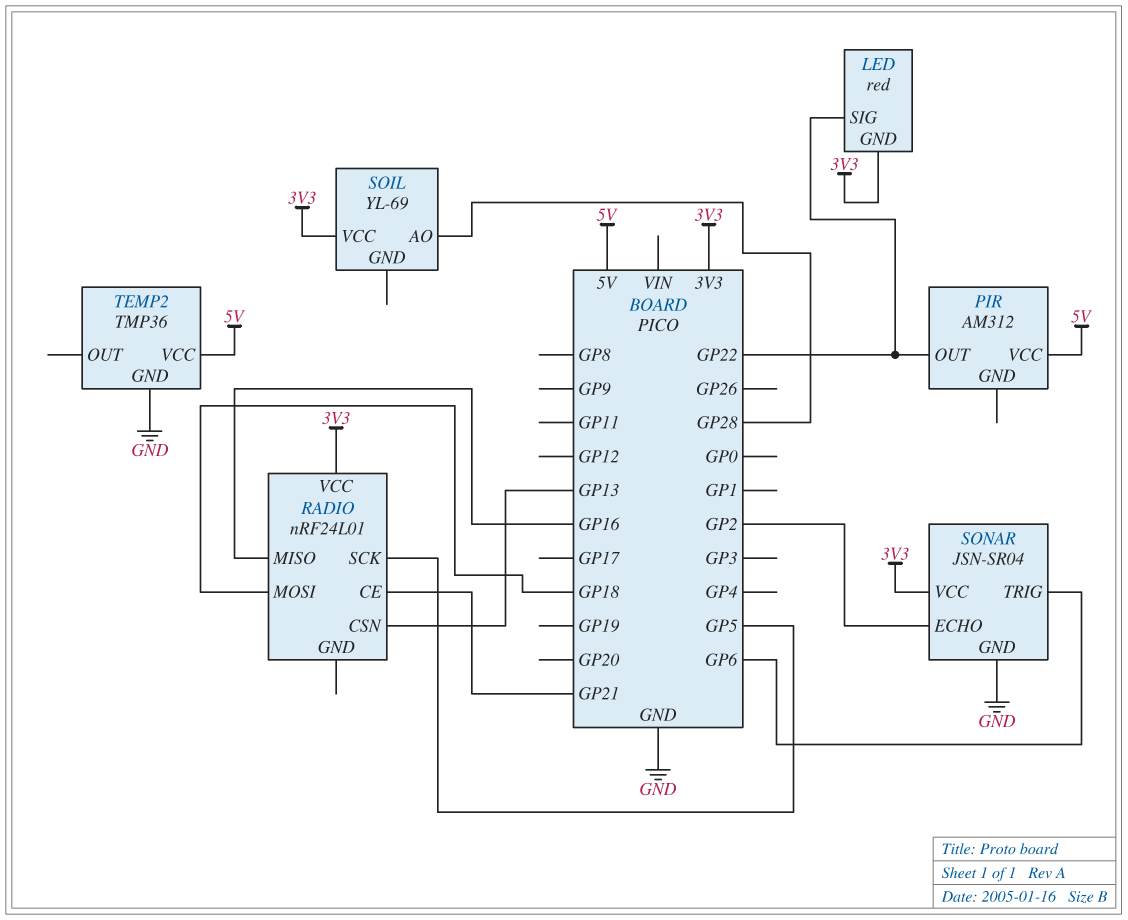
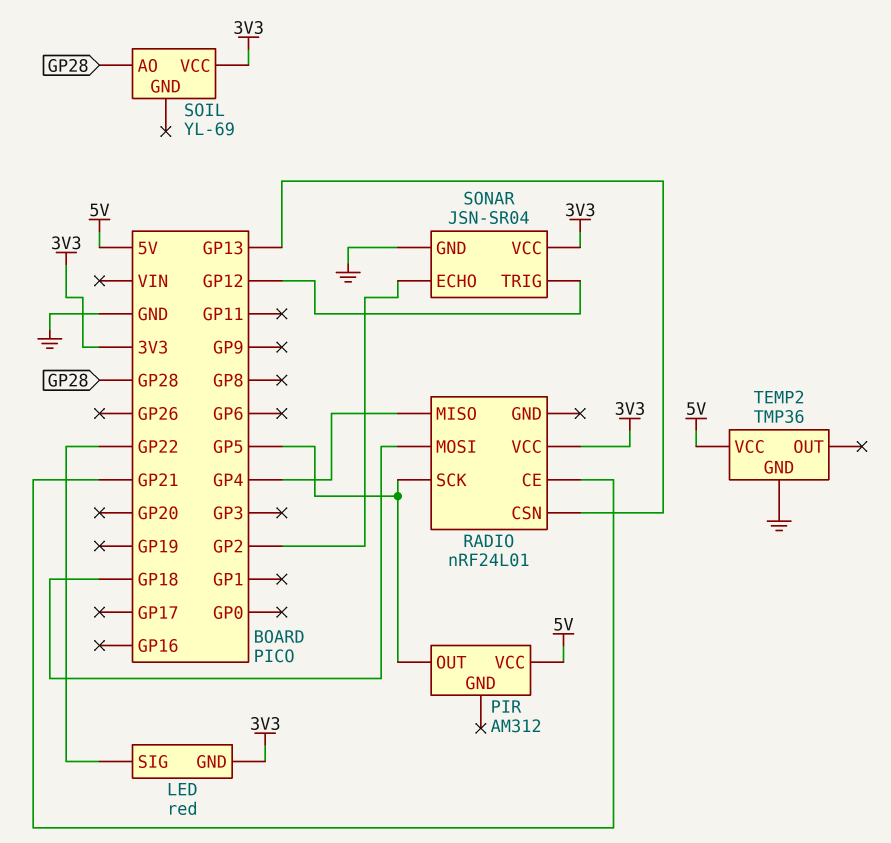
PIR pin OUT: GP22 -> GP5
RADIO pin MISO: GP16 -> GP4
SONAR pin TRIG: GP6 -> GP12

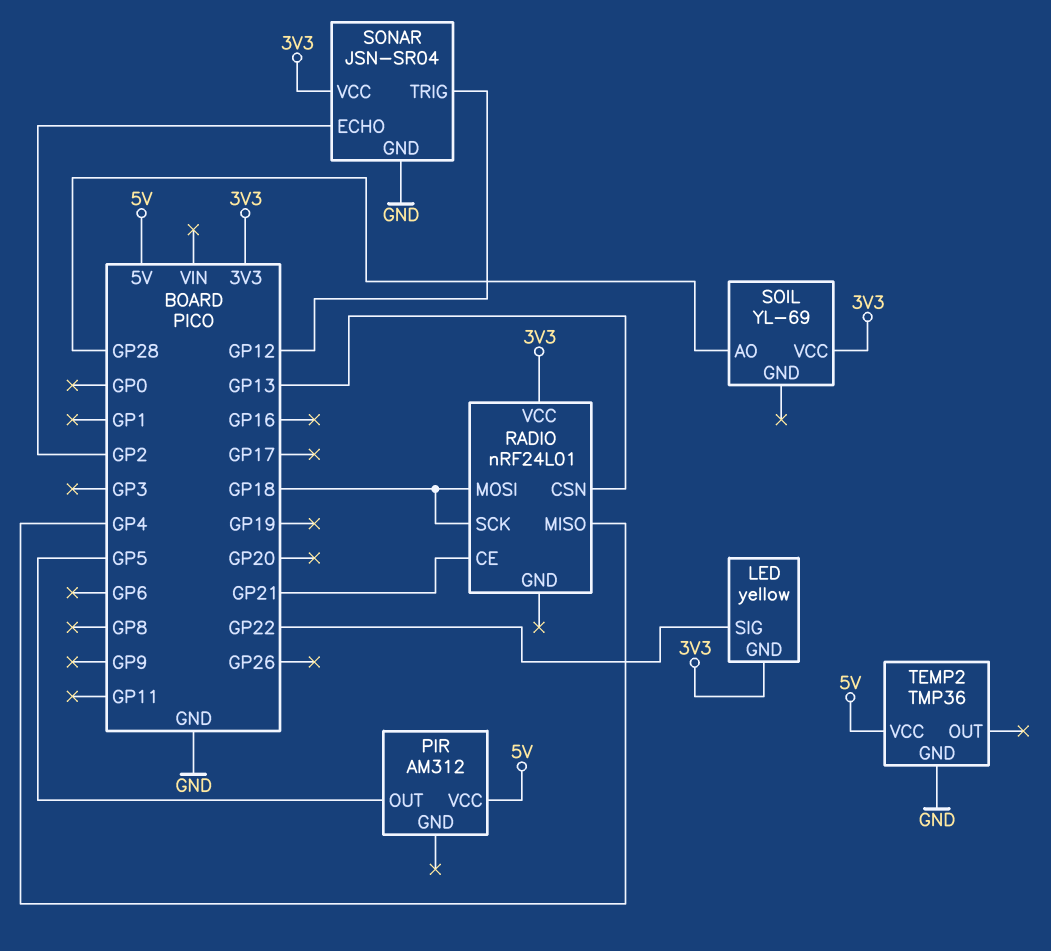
LED: red -> yellow
RADIO pin SCK: GP5 -> GP18

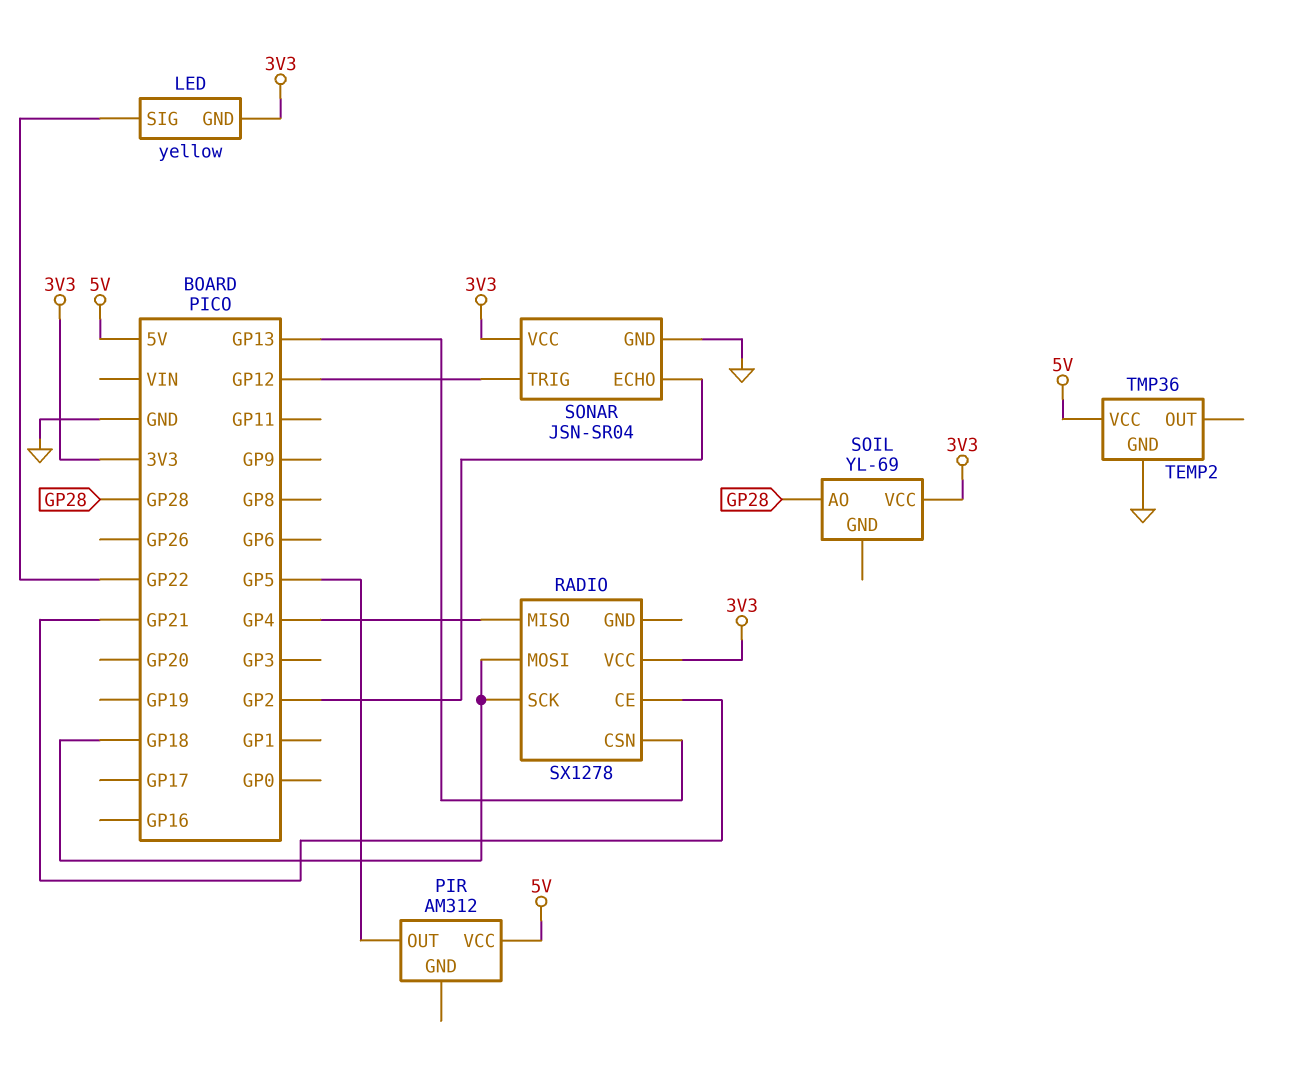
RADIO: nRF24L01 -> SX1278

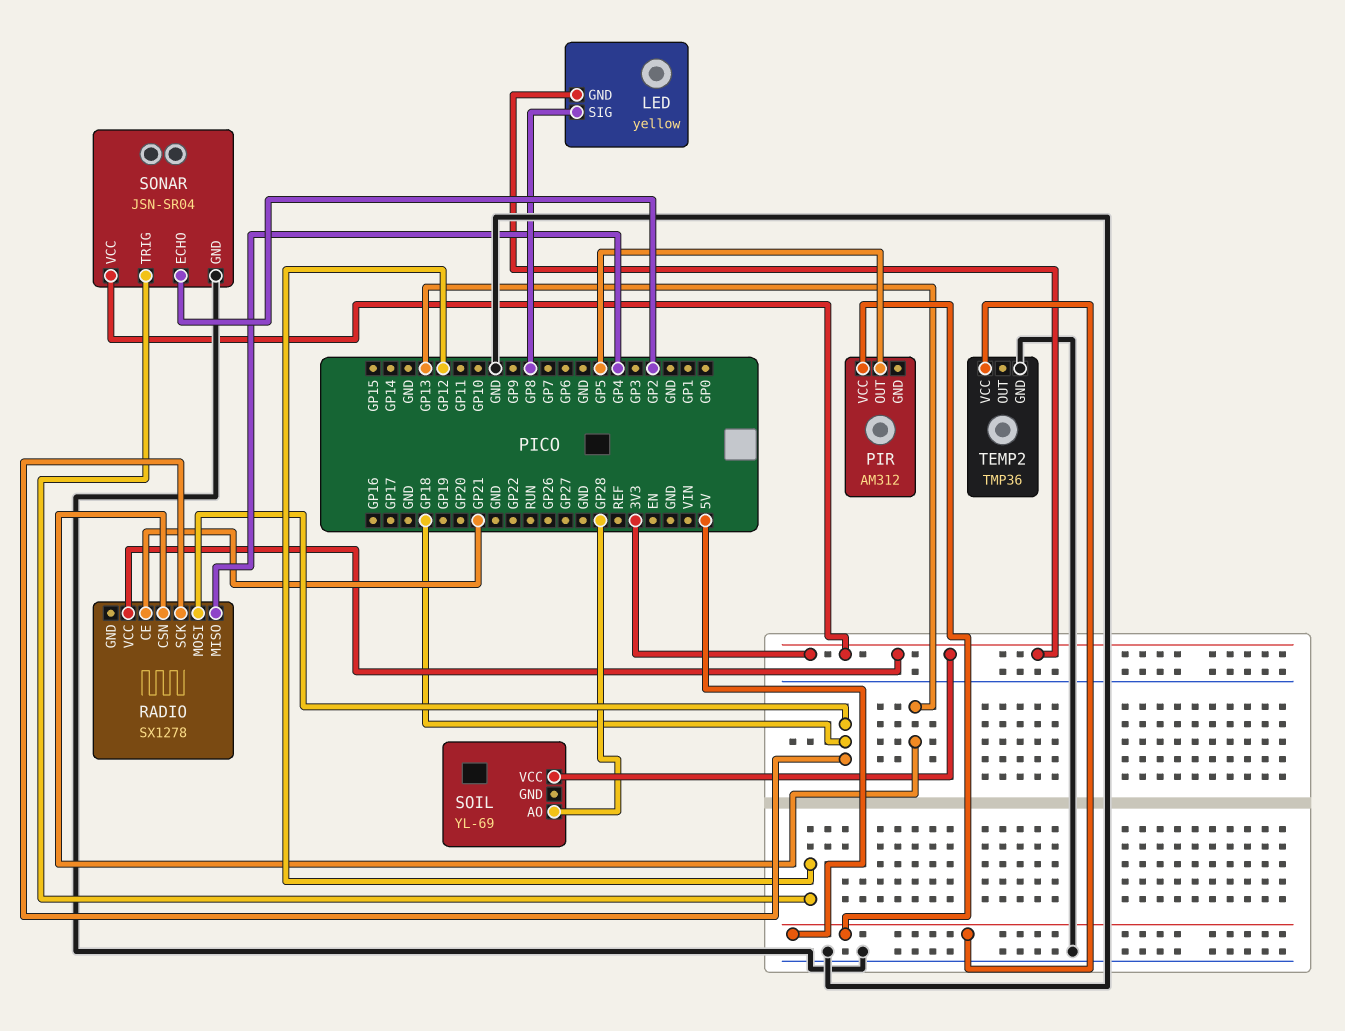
LED pin SIG: GP22 -> GP8

